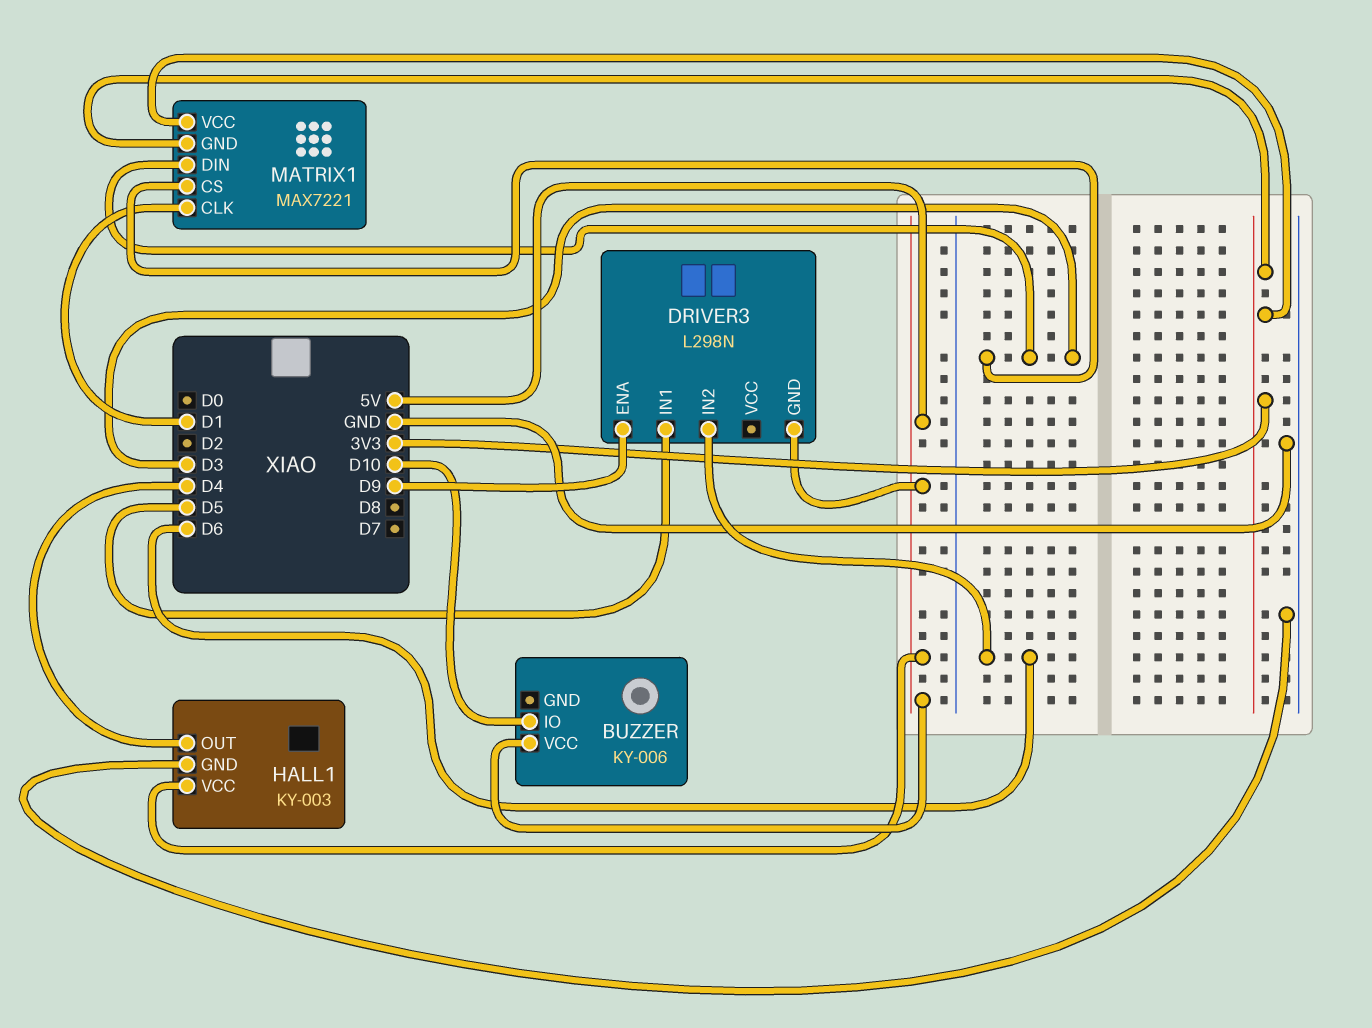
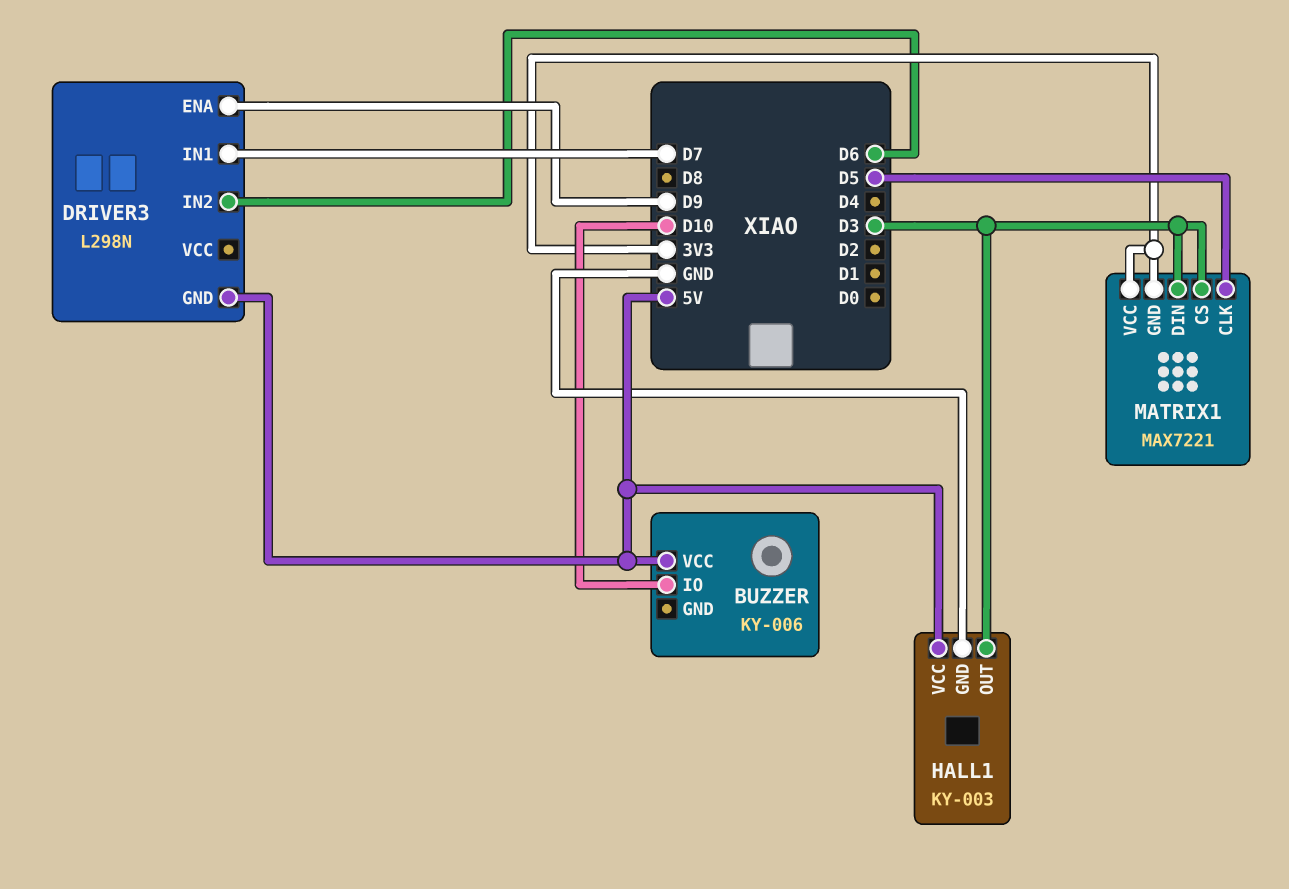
DRIVER3 pin IN1: D5 -> D7
HALL1 pin OUT: D4 -> D3
MATRIX1 pin CLK: D1 -> D5

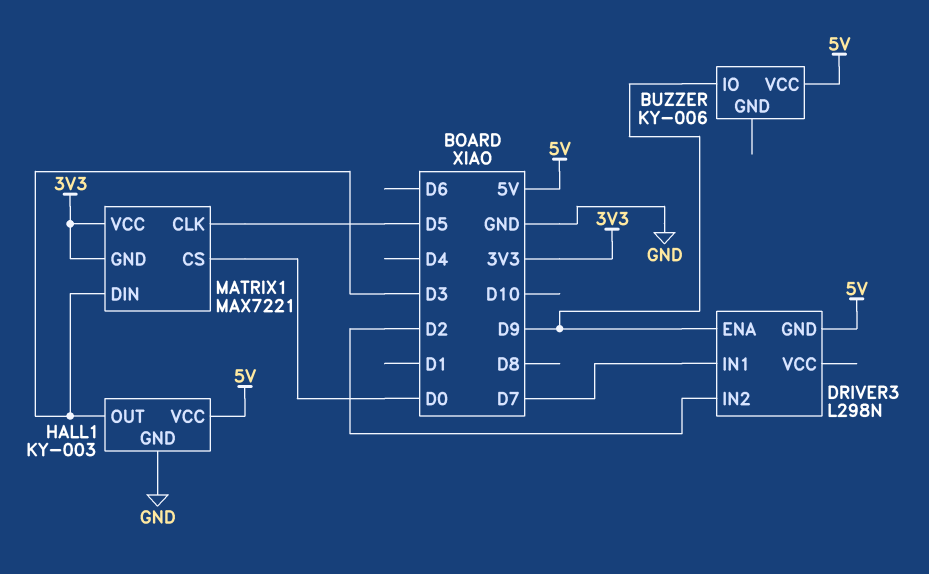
BUZZER pin IO: D10 -> D9
DRIVER3 pin IN2: D6 -> D2
MATRIX1 pin CS: D3 -> D0

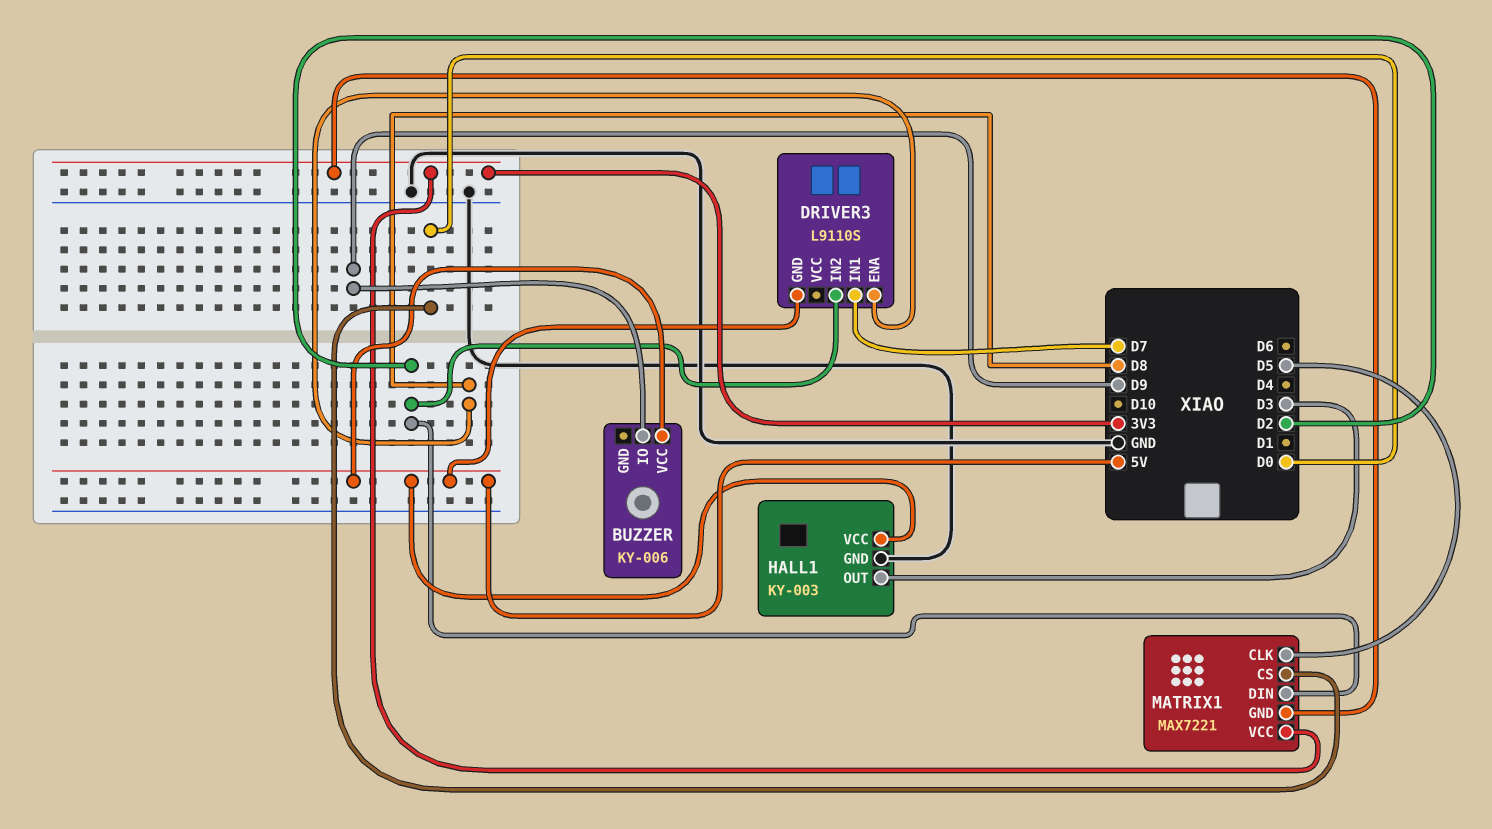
DRIVER3: L298N -> L9110S
DRIVER3 pin ENA: D9 -> D8
MATRIX1 pin DIN: D3 -> D2

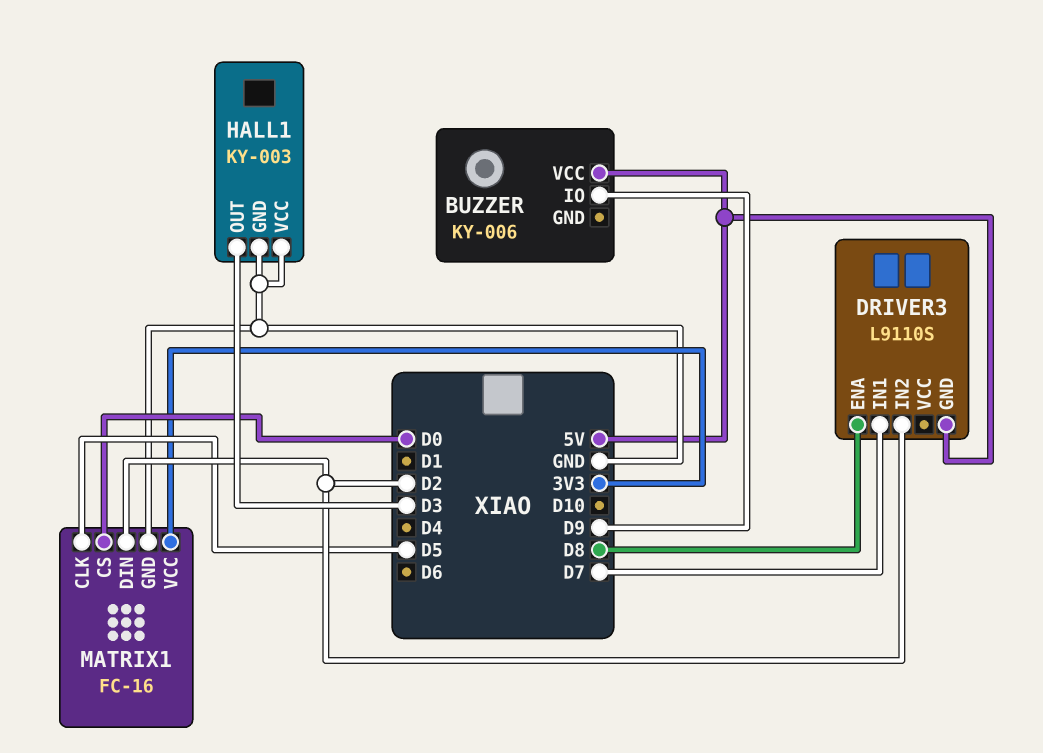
HALL1 pin VCC: 5V -> GND
MATRIX1: MAX7221 -> FC-16
MATRIX1 pin GND: 3V3 -> GND

